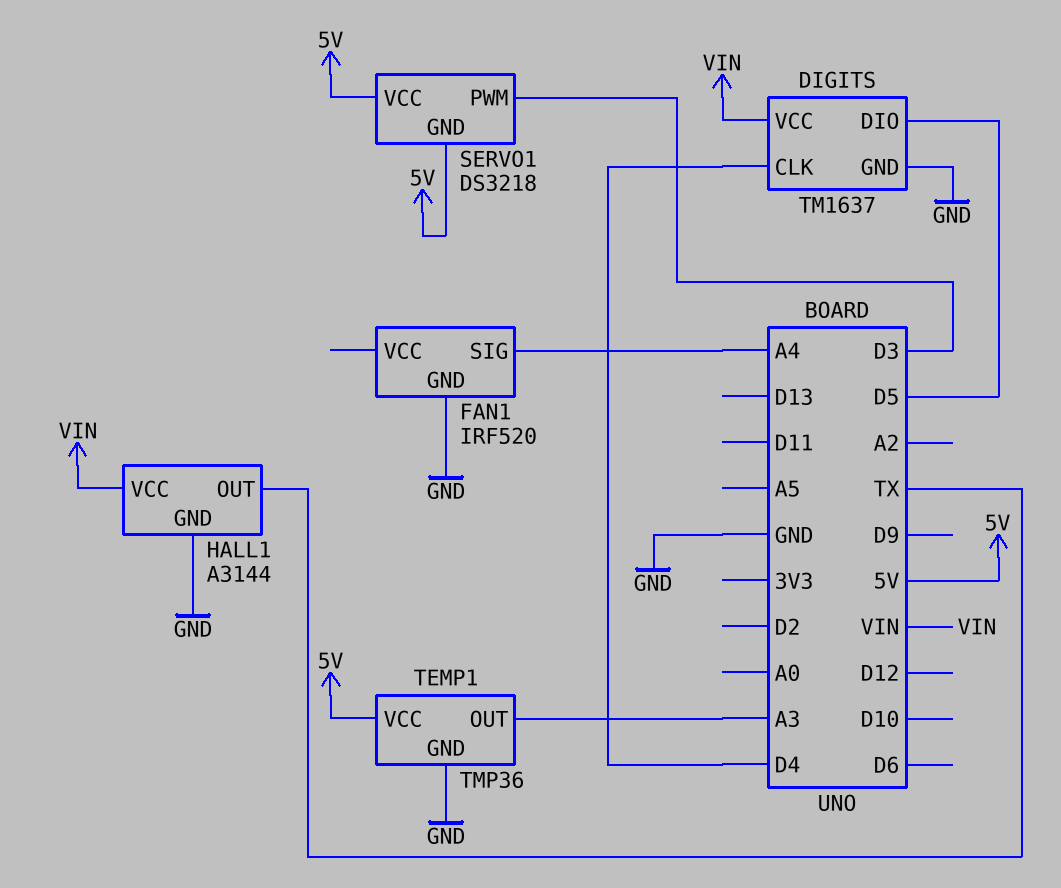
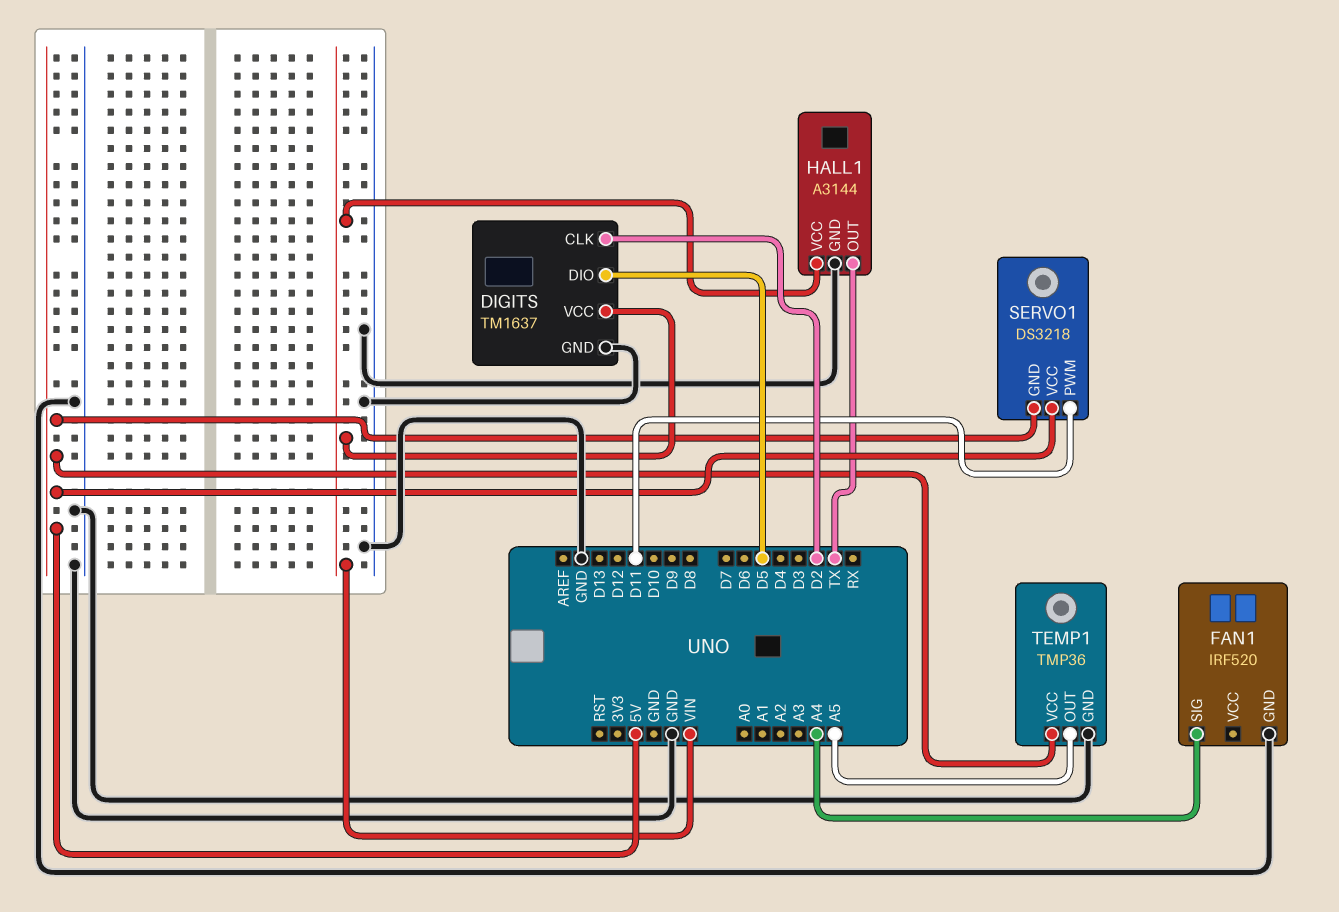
DIGITS pin CLK: D4 -> D2
SERVO1 pin PWM: D3 -> D11
TEMP1 pin OUT: A3 -> A5

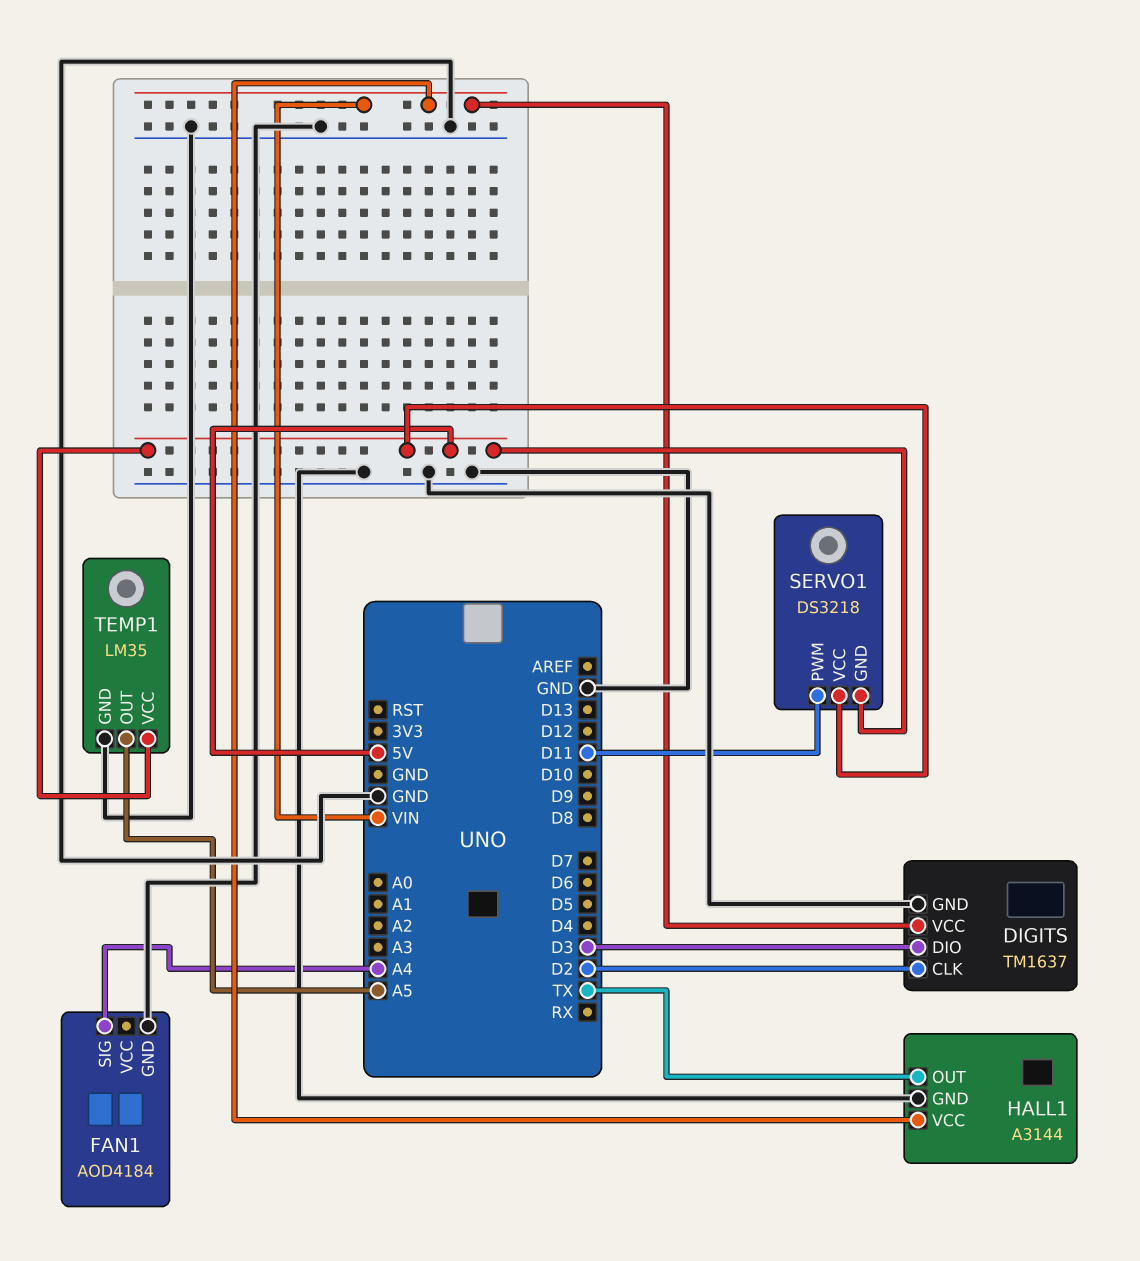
DIGITS pin DIO: D5 -> D3
FAN1: IRF520 -> AOD4184
TEMP1: TMP36 -> LM35

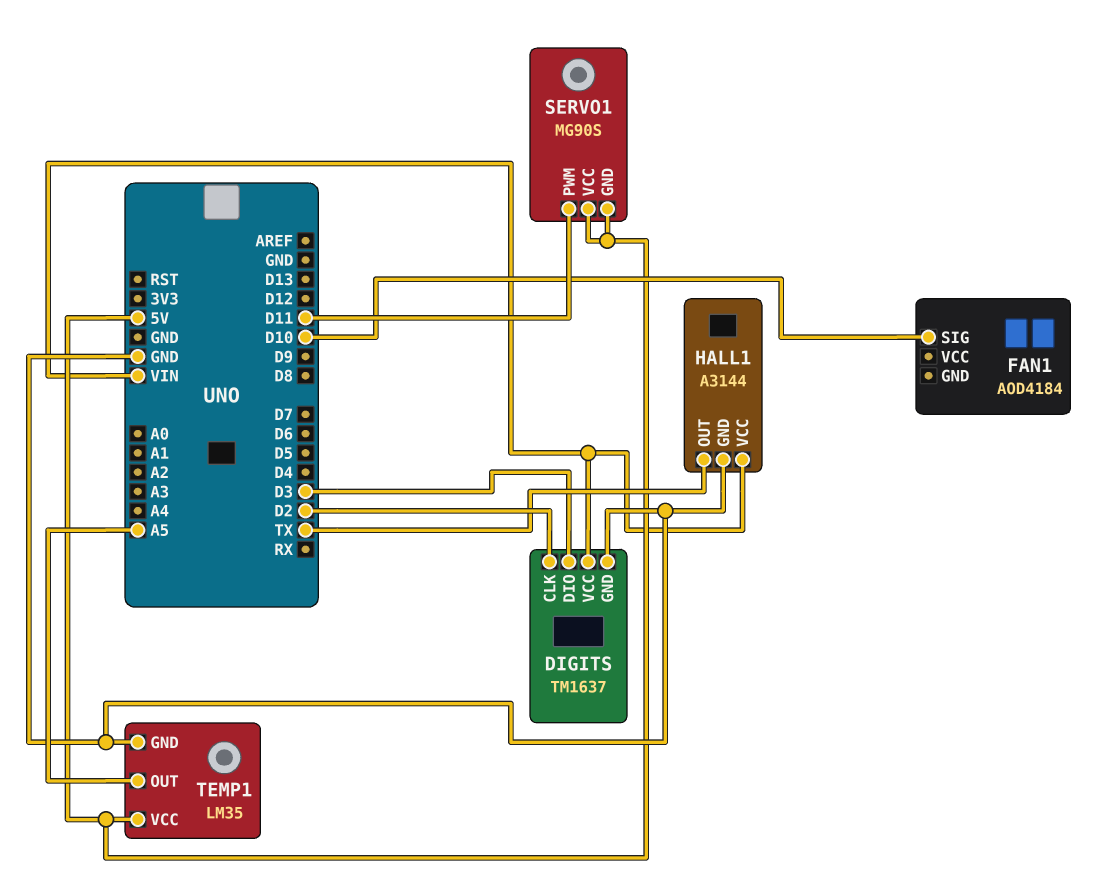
FAN1 pin GND: GND -> none
FAN1 pin SIG: A4 -> D10
SERVO1: DS3218 -> MG90S

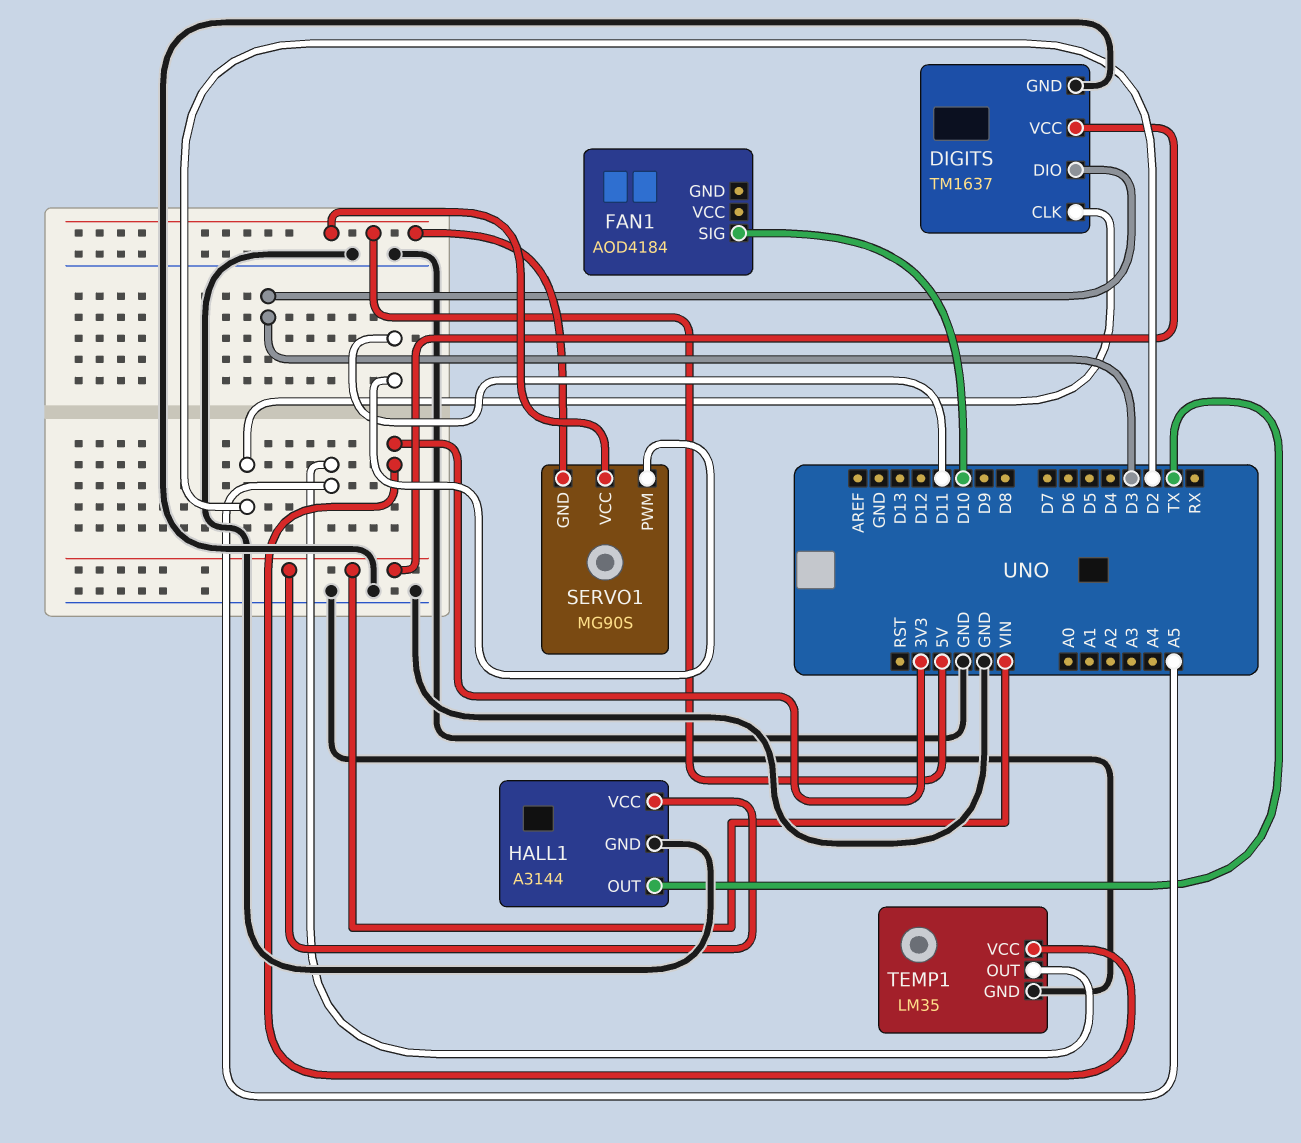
TEMP1 pin VCC: 5V -> 3V3

